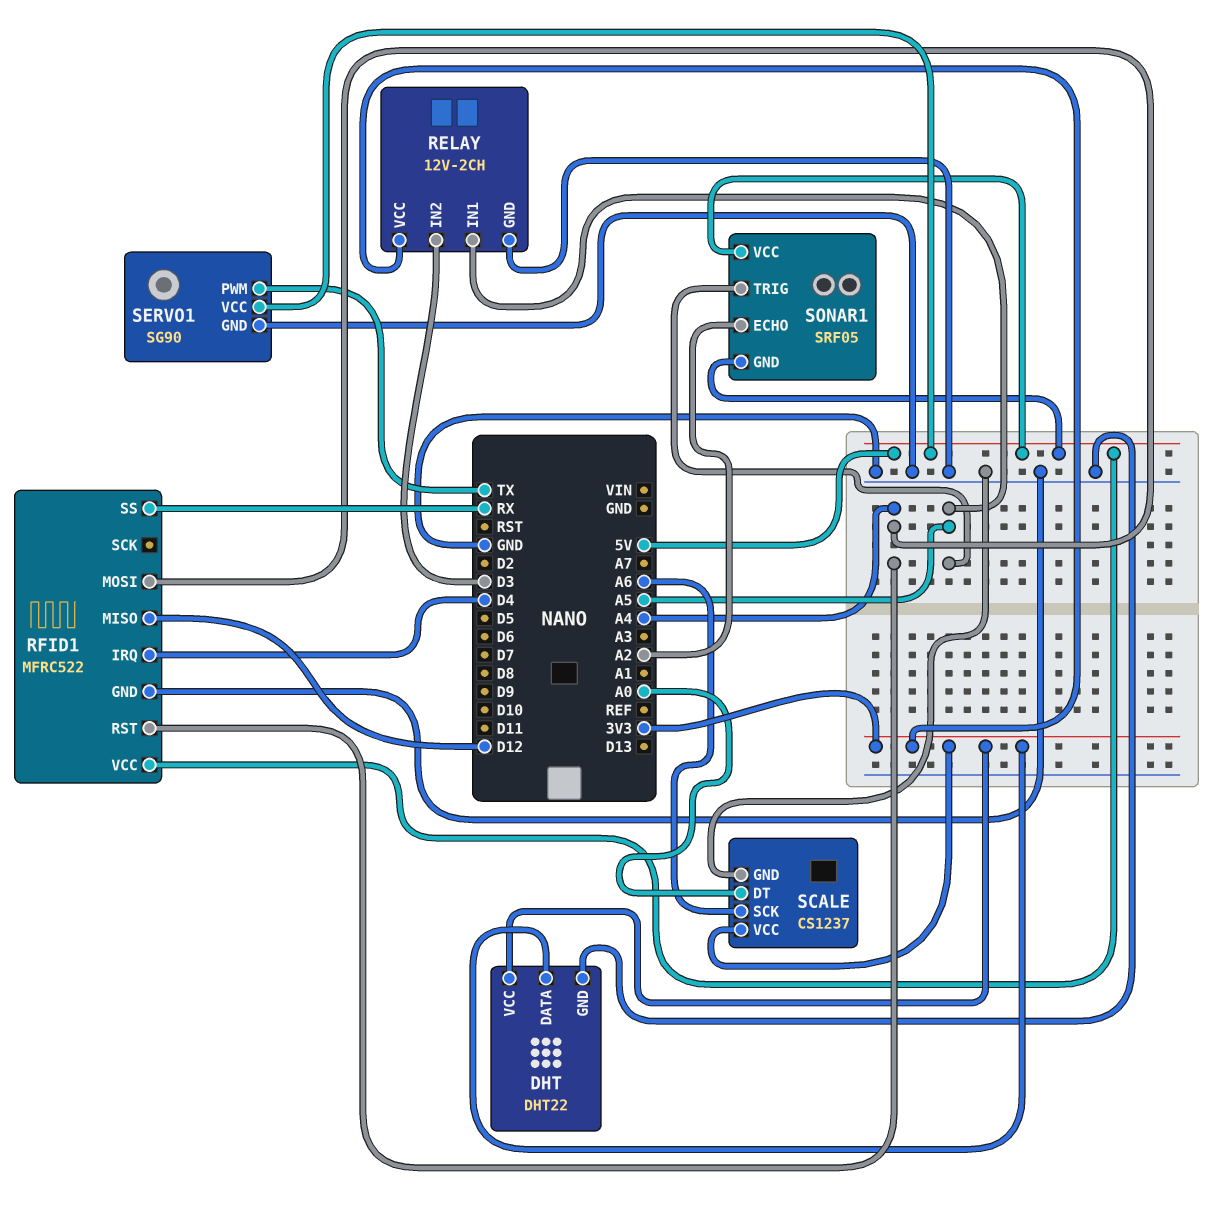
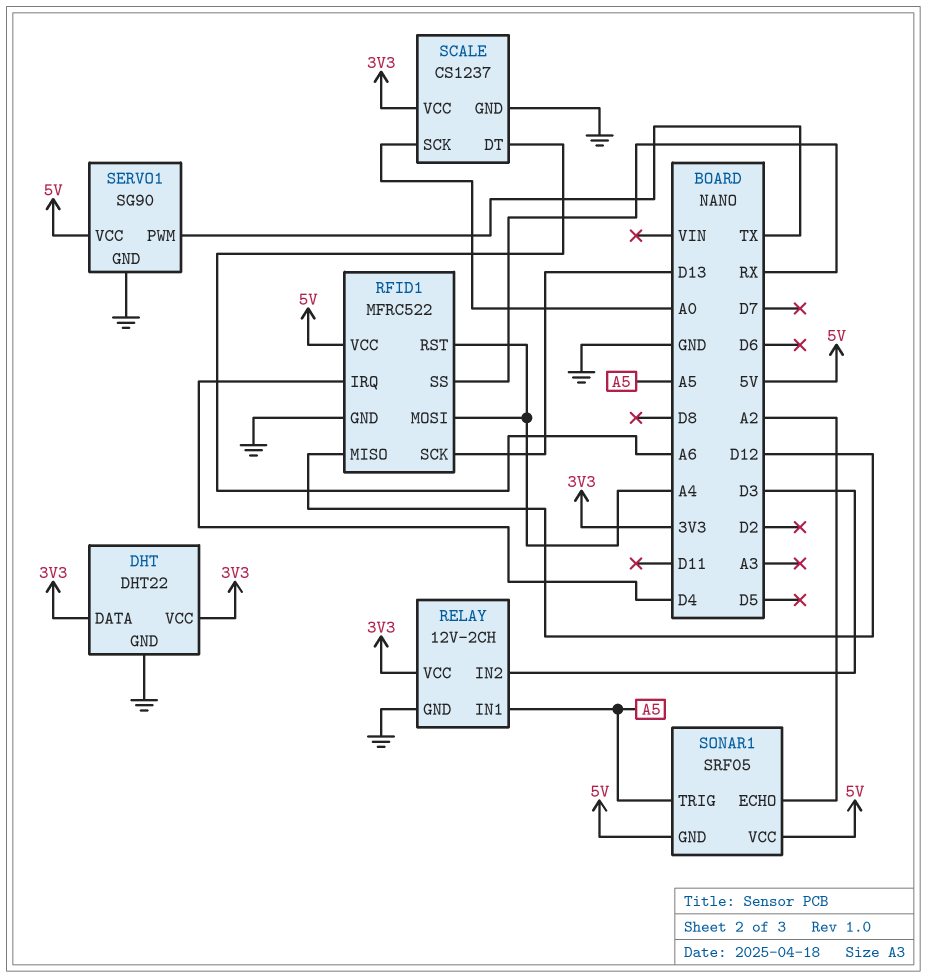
RFID1 pin SCK: none -> D13
SCALE pin DT: A0 -> A6
SCALE pin SCK: A6 -> A0

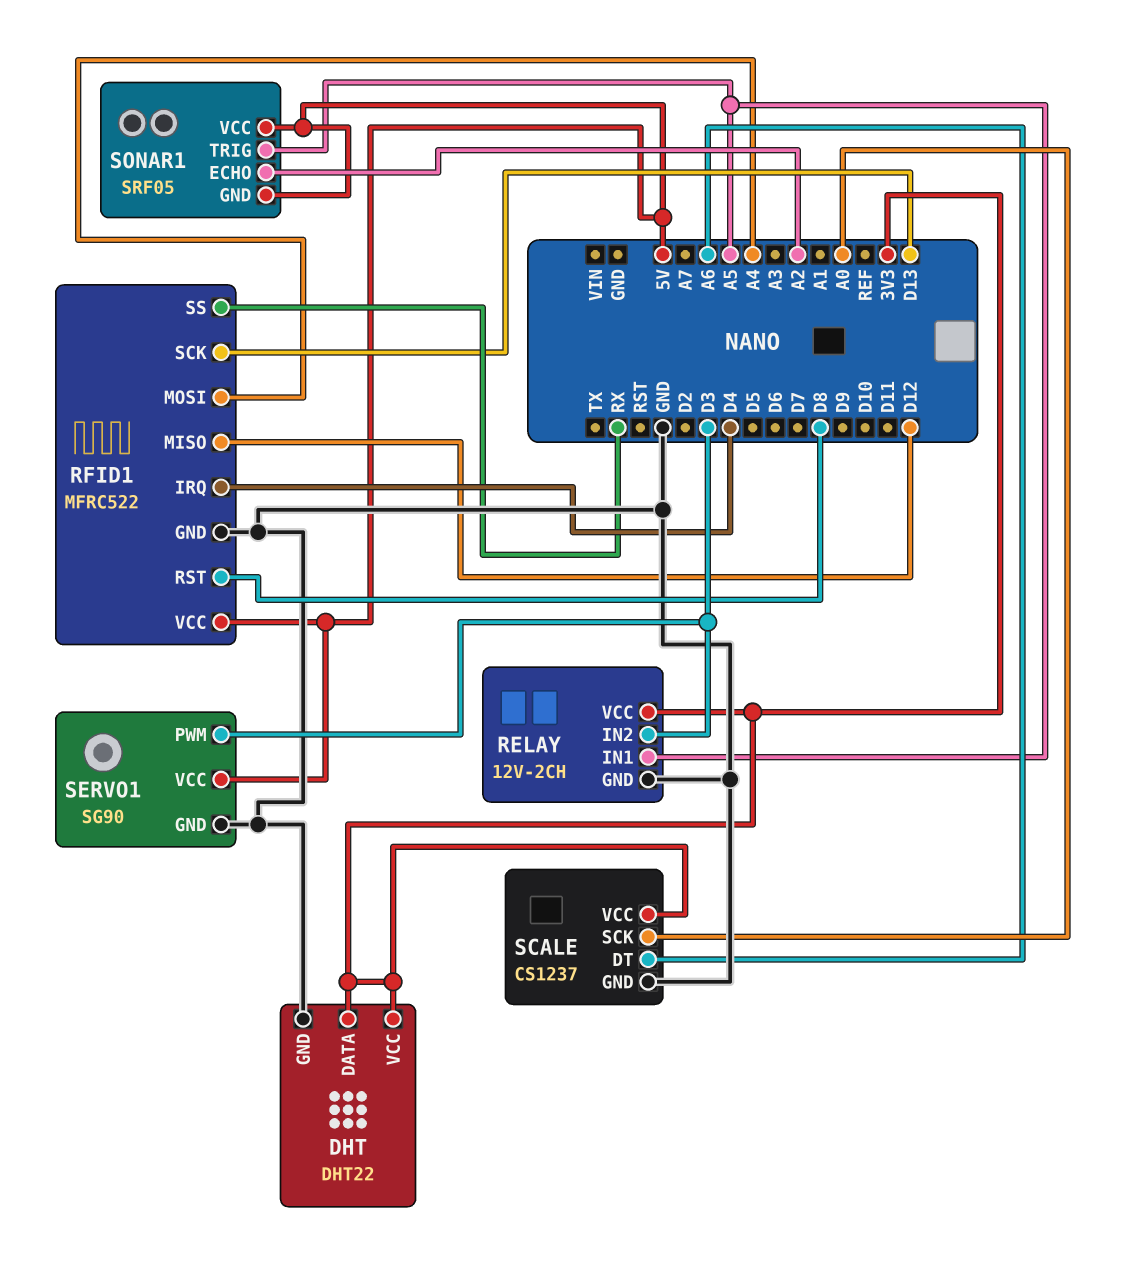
RFID1 pin RST: A4 -> D8
SERVO1 pin PWM: TX -> D3

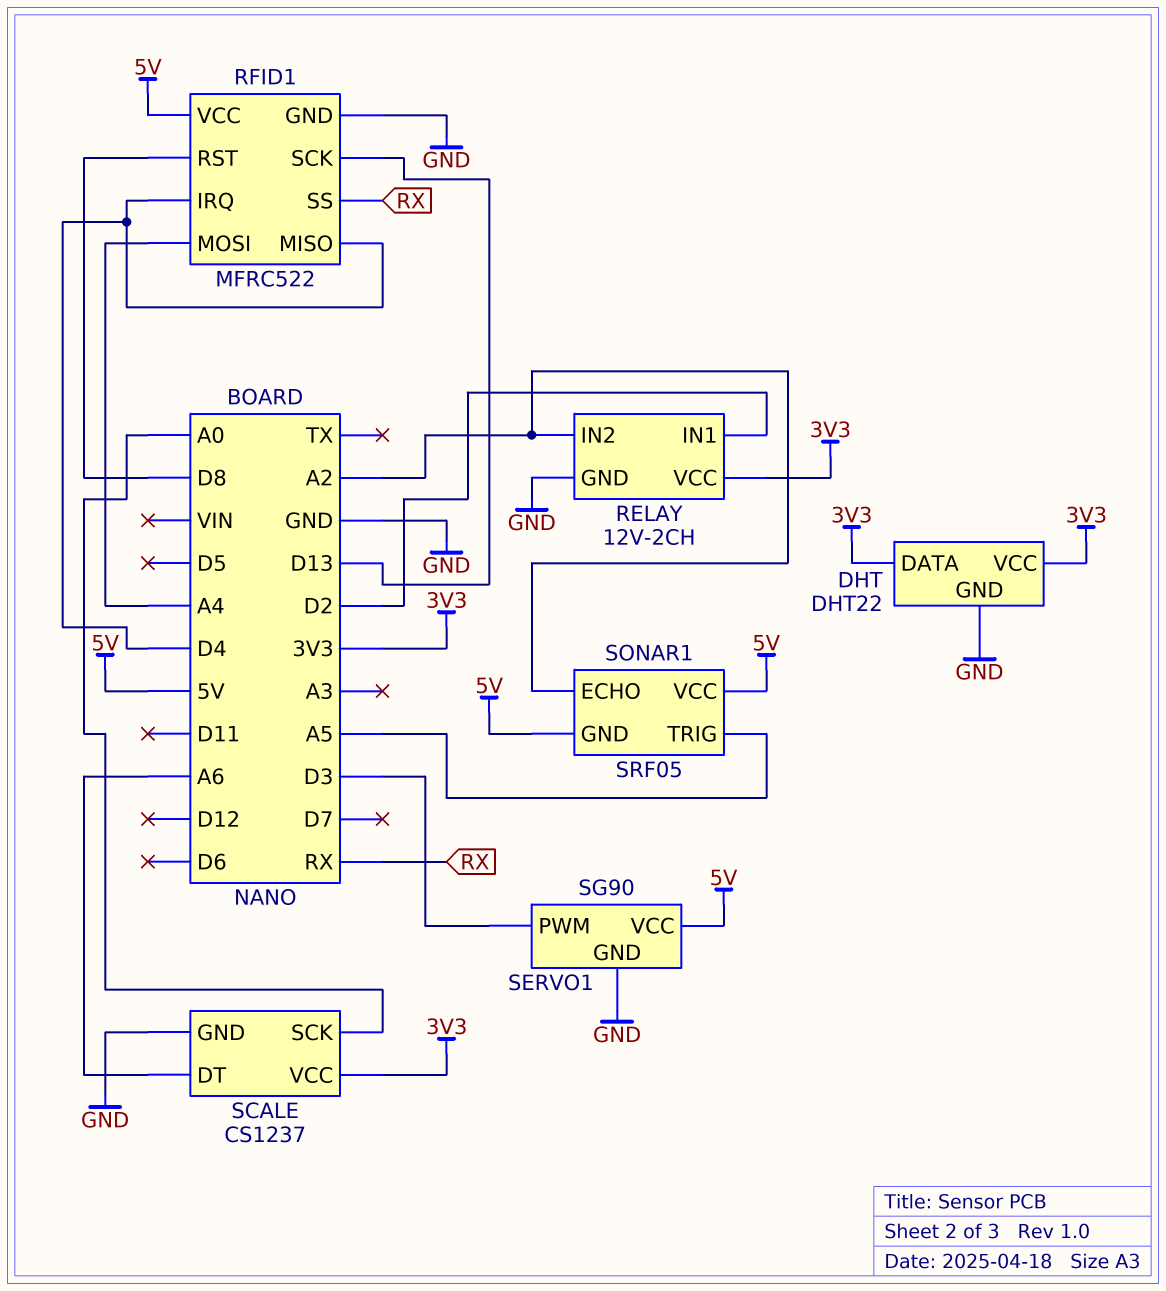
RELAY pin IN1: A5 -> D2
RELAY pin IN2: D3 -> A2
RFID1 pin MISO: D12 -> D4

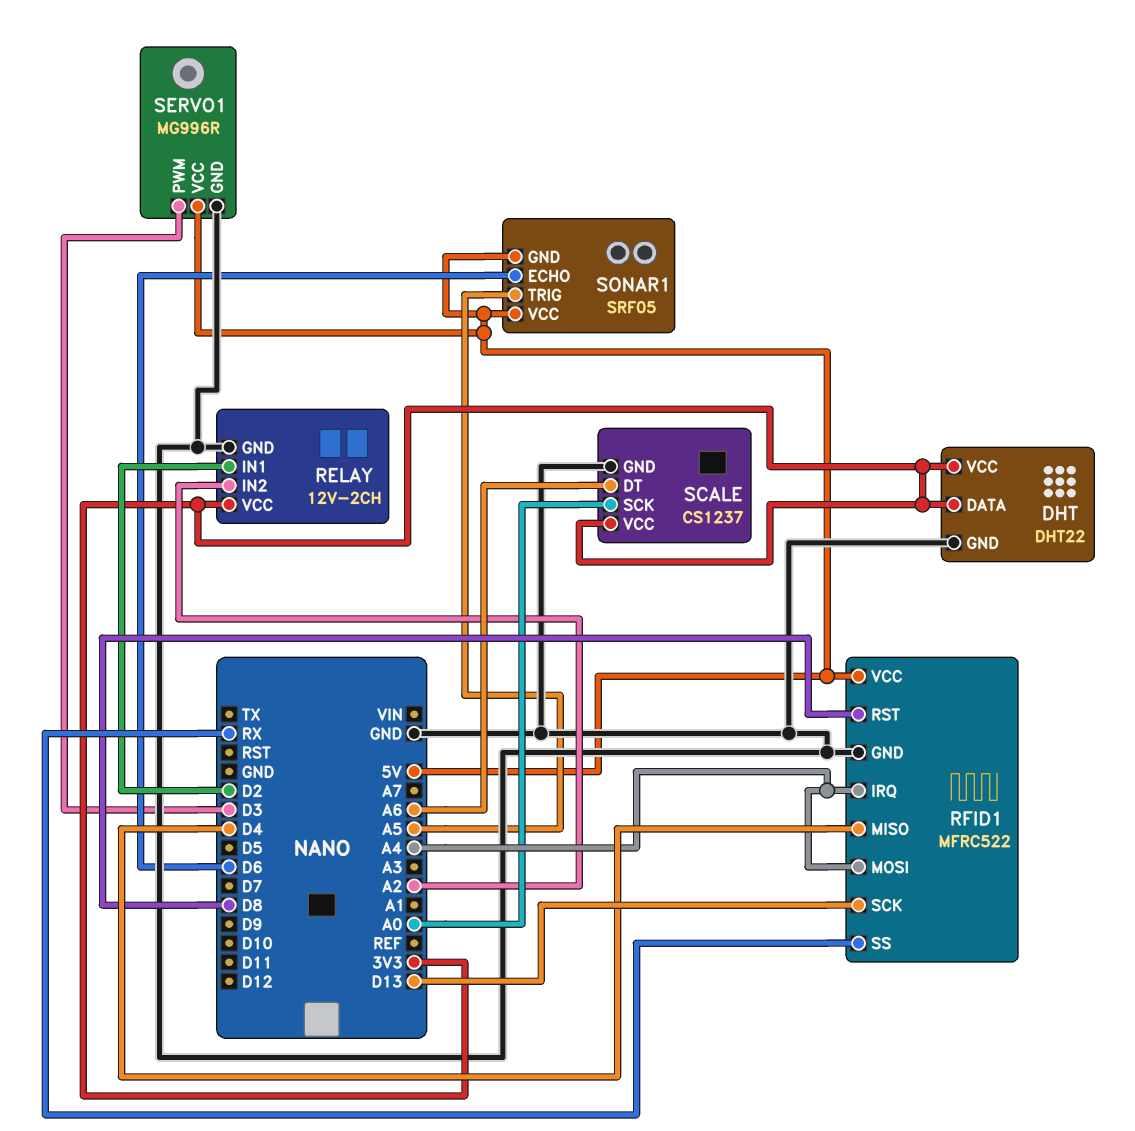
RFID1 pin IRQ: D4 -> A4
SERVO1: SG90 -> MG996R
SONAR1 pin ECHO: A2 -> D6

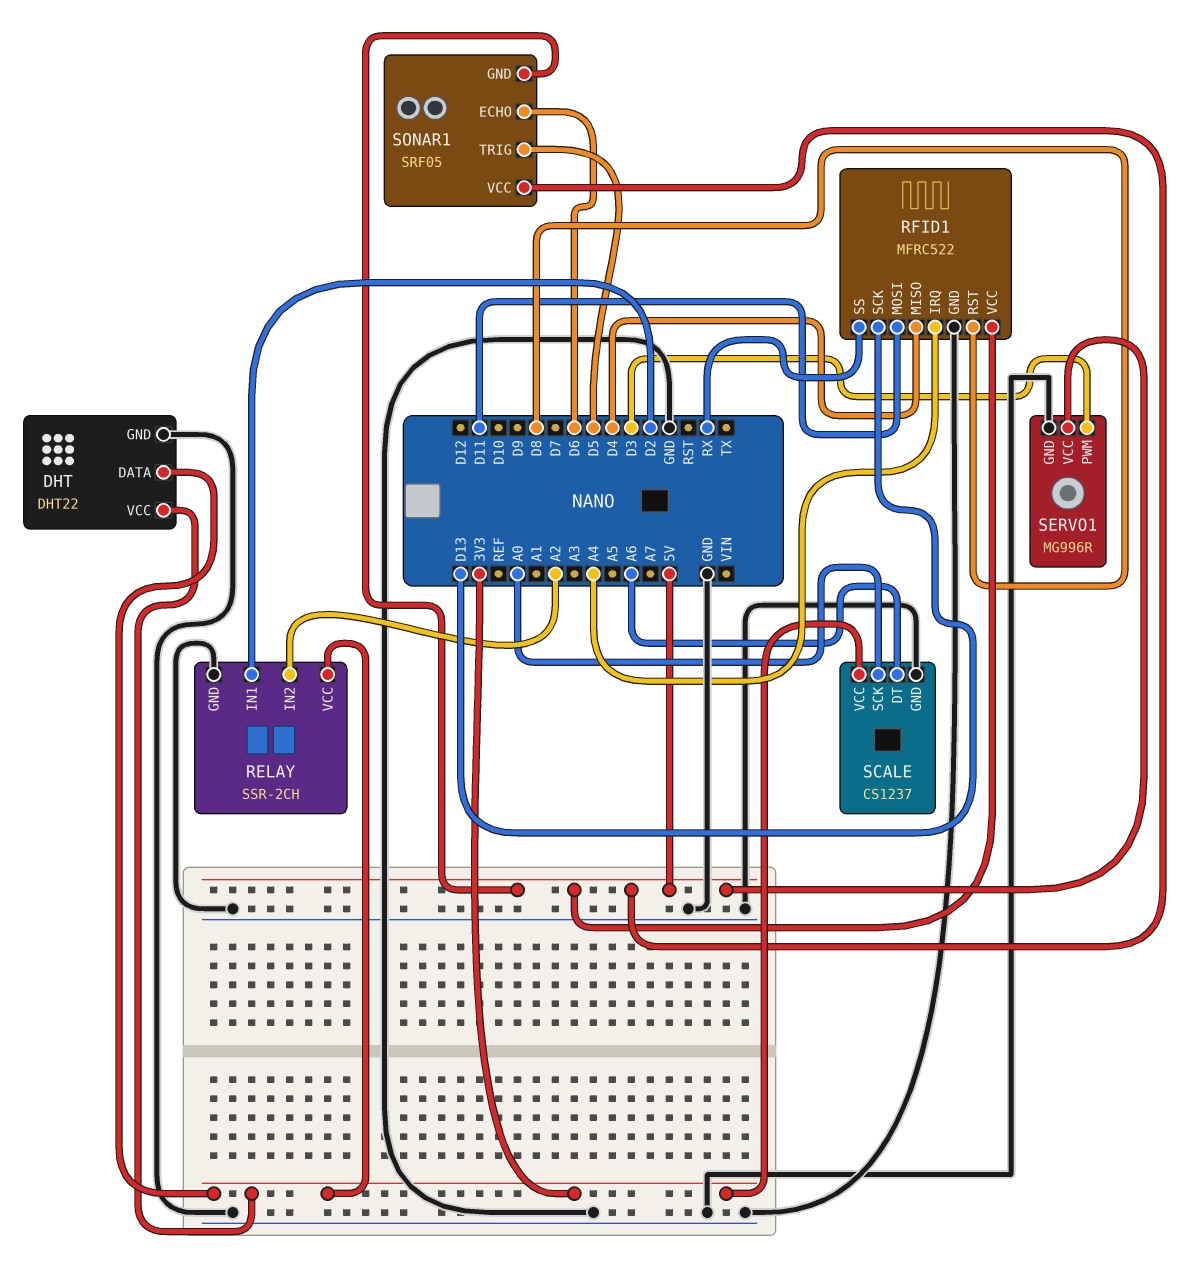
RELAY: 12V-2CH -> SSR-2CH
RFID1 pin MOSI: A4 -> D11
SONAR1 pin TRIG: A5 -> D5

